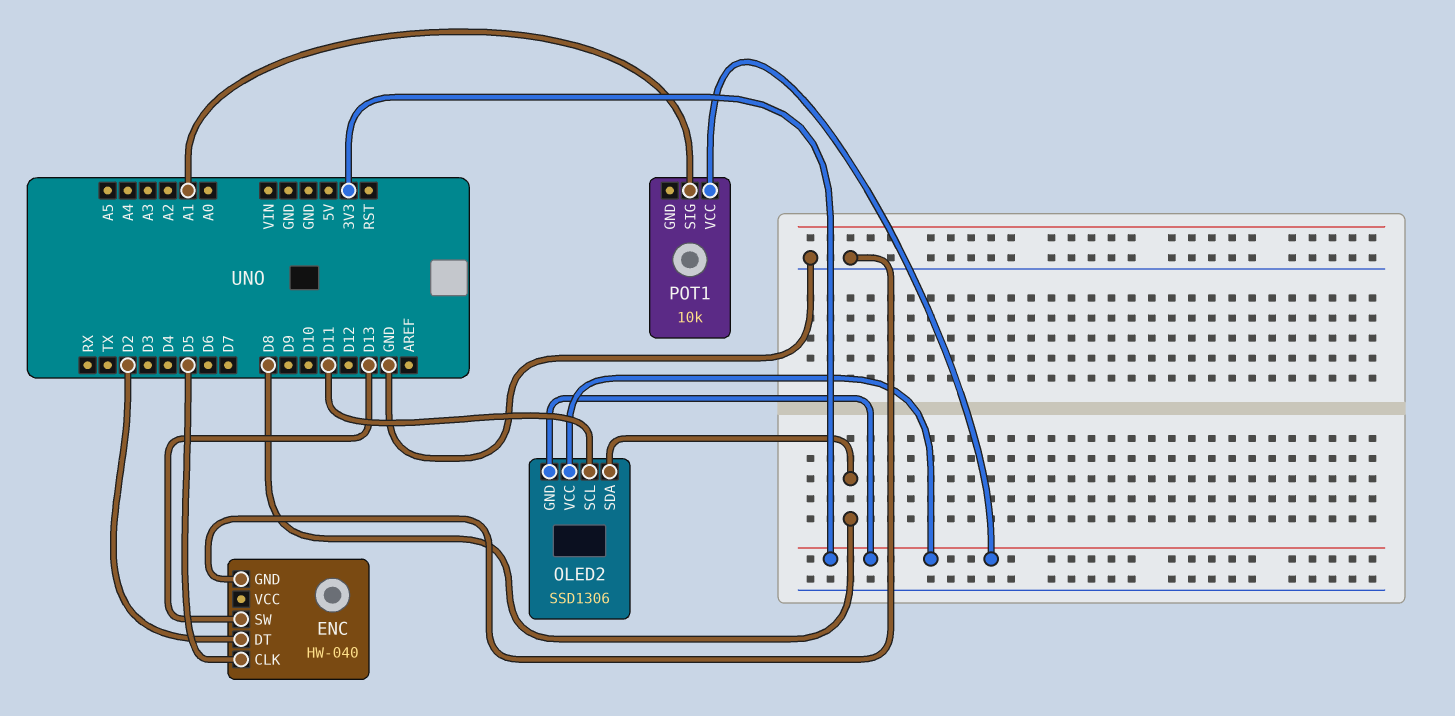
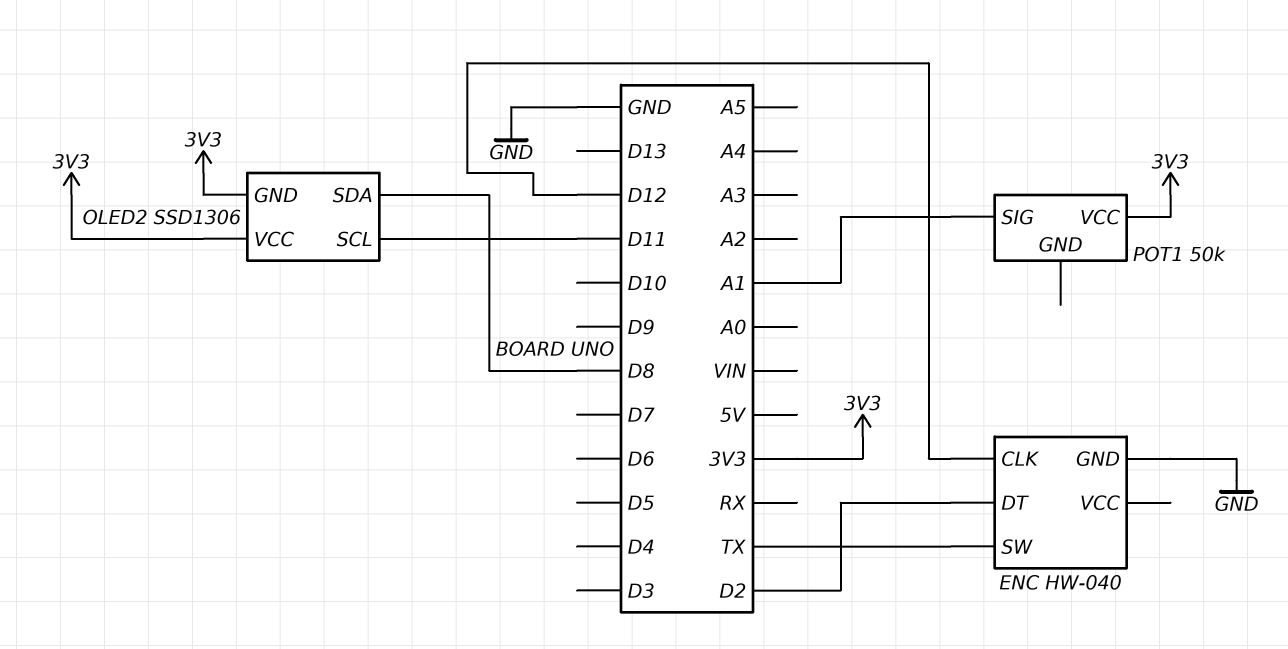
ENC pin CLK: D5 -> D12
ENC pin SW: D13 -> TX
POT1: 10k -> 50k

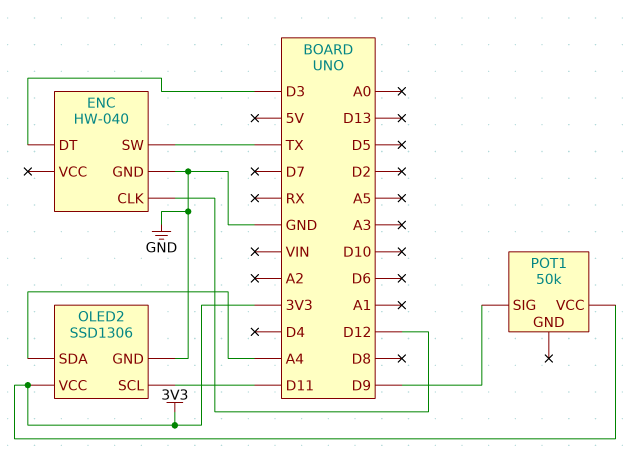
ENC pin DT: D2 -> D3
OLED2 pin GND: 3V3 -> GND
OLED2 pin SDA: D8 -> A4
POT1 pin SIG: A1 -> D9

